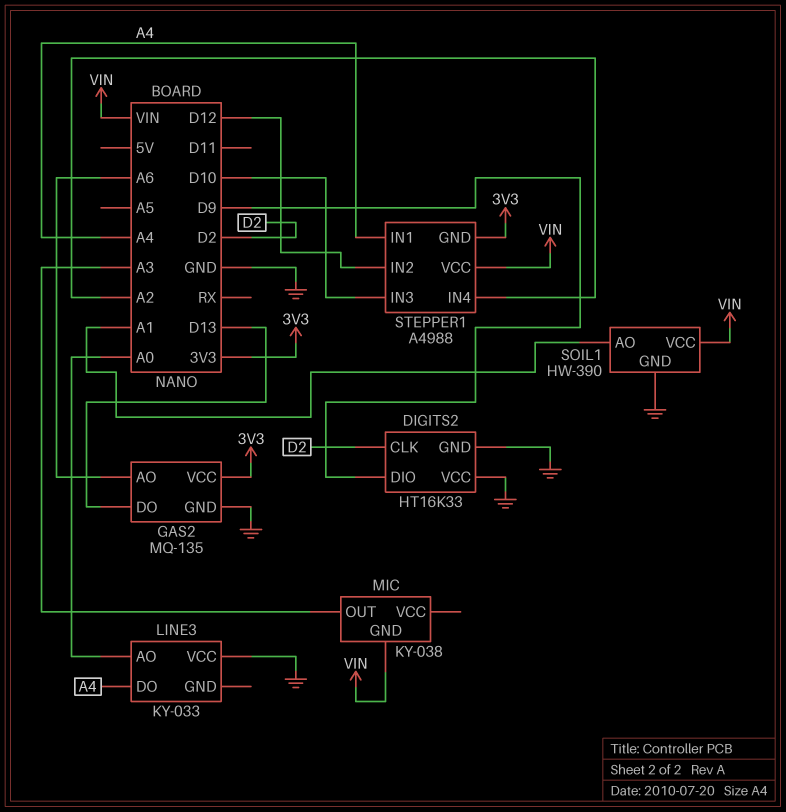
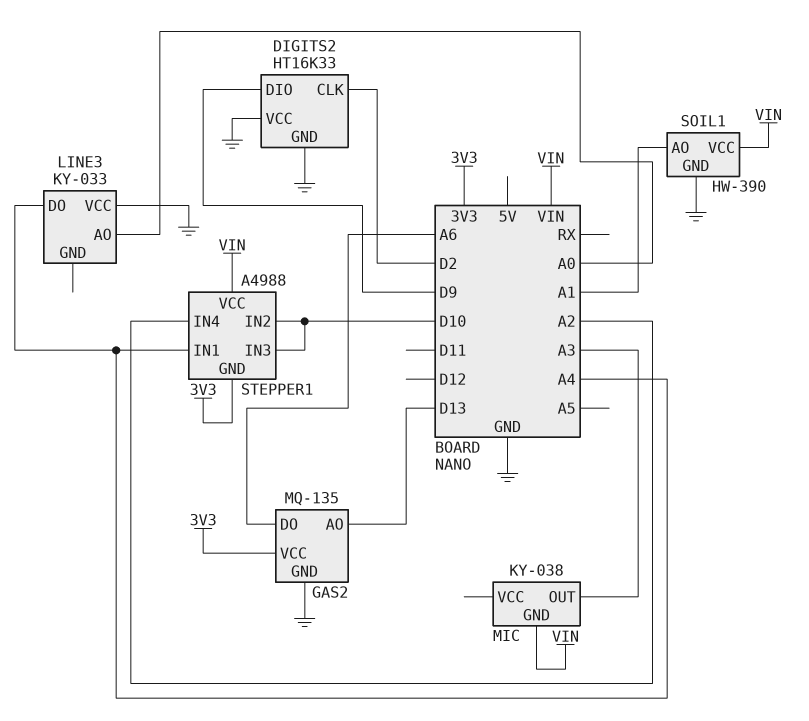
GAS2 pin AO: A6 -> D13
GAS2 pin DO: D13 -> A6
STEPPER1 pin IN2: D12 -> D10

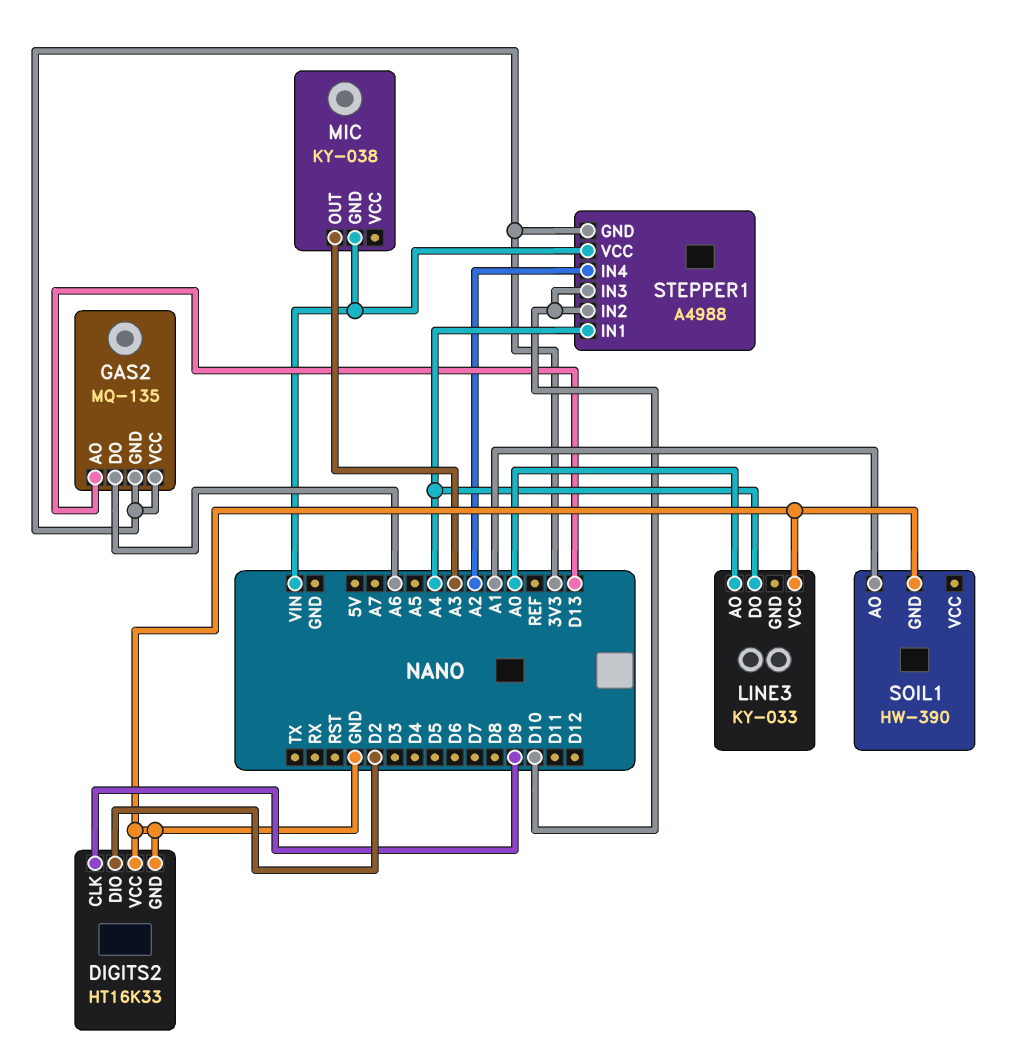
DIGITS2 pin CLK: D2 -> D9
DIGITS2 pin DIO: D9 -> D2
GAS2 pin GND: GND -> 3V3
SOIL1 pin VCC: VIN -> none

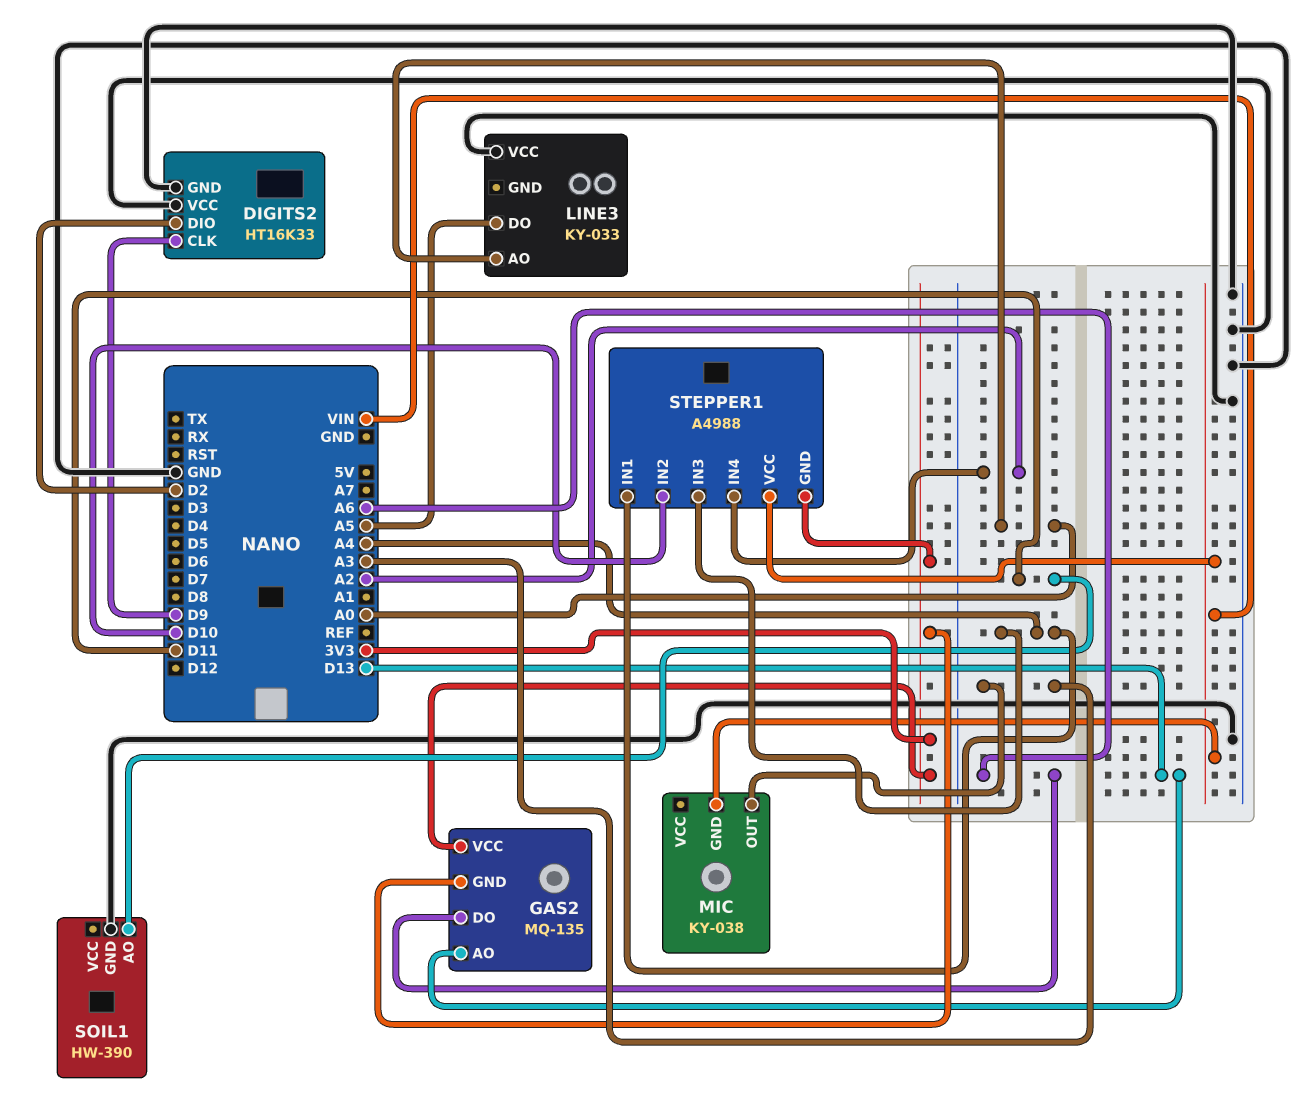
LINE3 pin DO: A4 -> A5
SOIL1 pin AO: A1 -> D11
STEPPER1 pin IN3: D10 -> A4

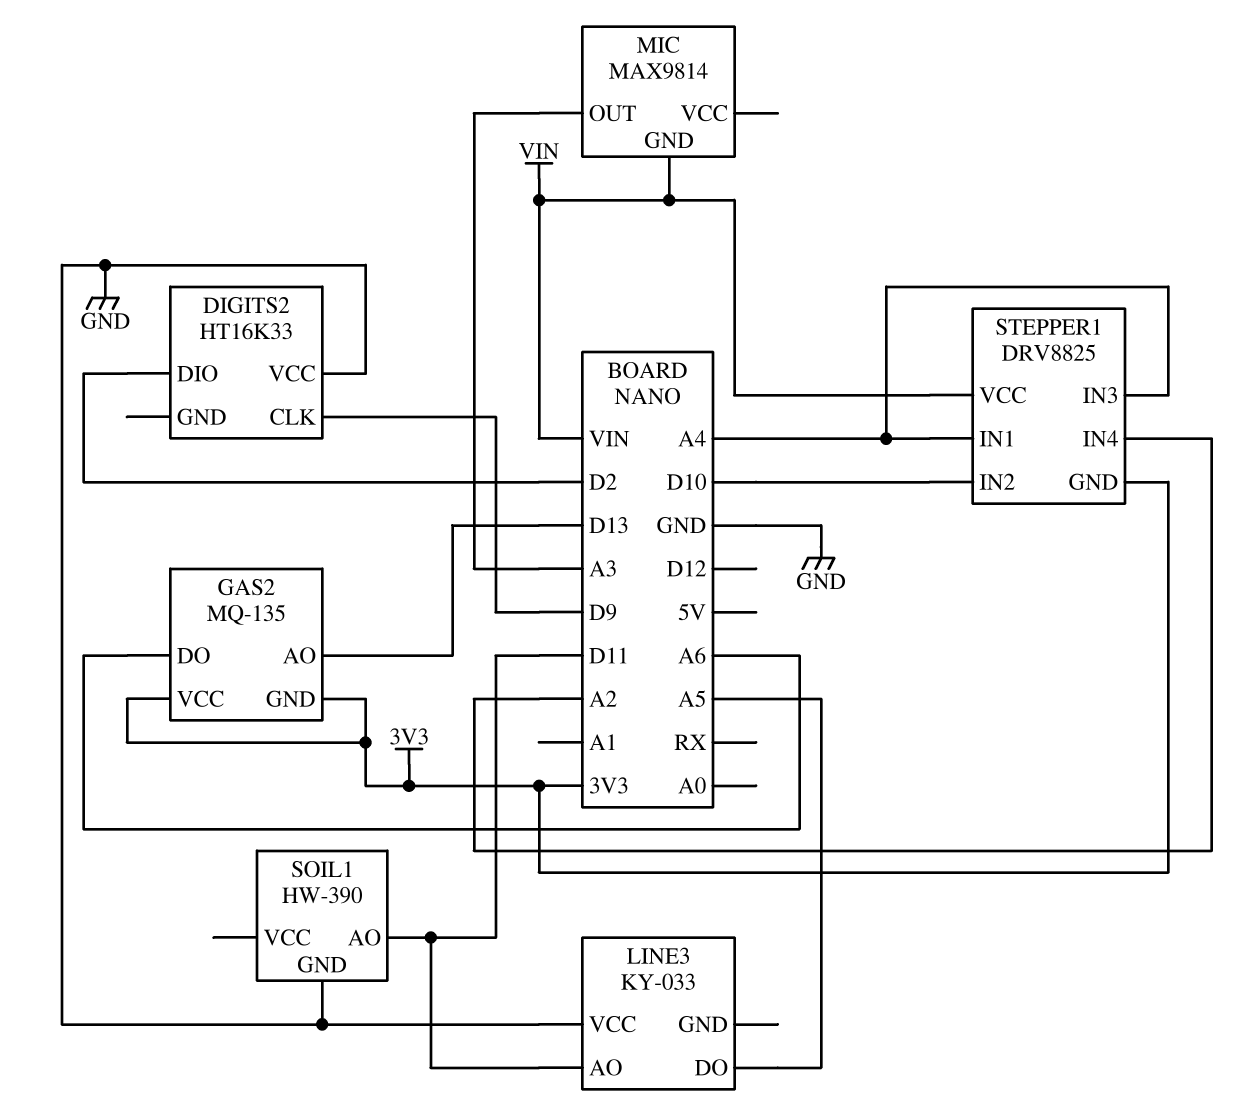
DIGITS2 pin GND: GND -> none
LINE3 pin AO: A0 -> D11
MIC: KY-038 -> MAX9814
STEPPER1: A4988 -> DRV8825

